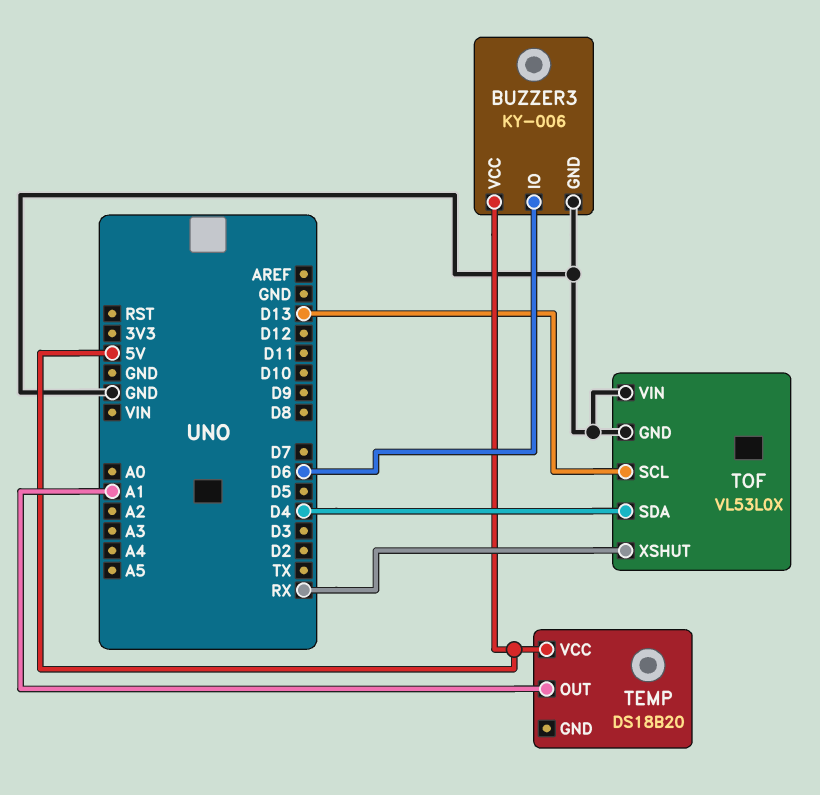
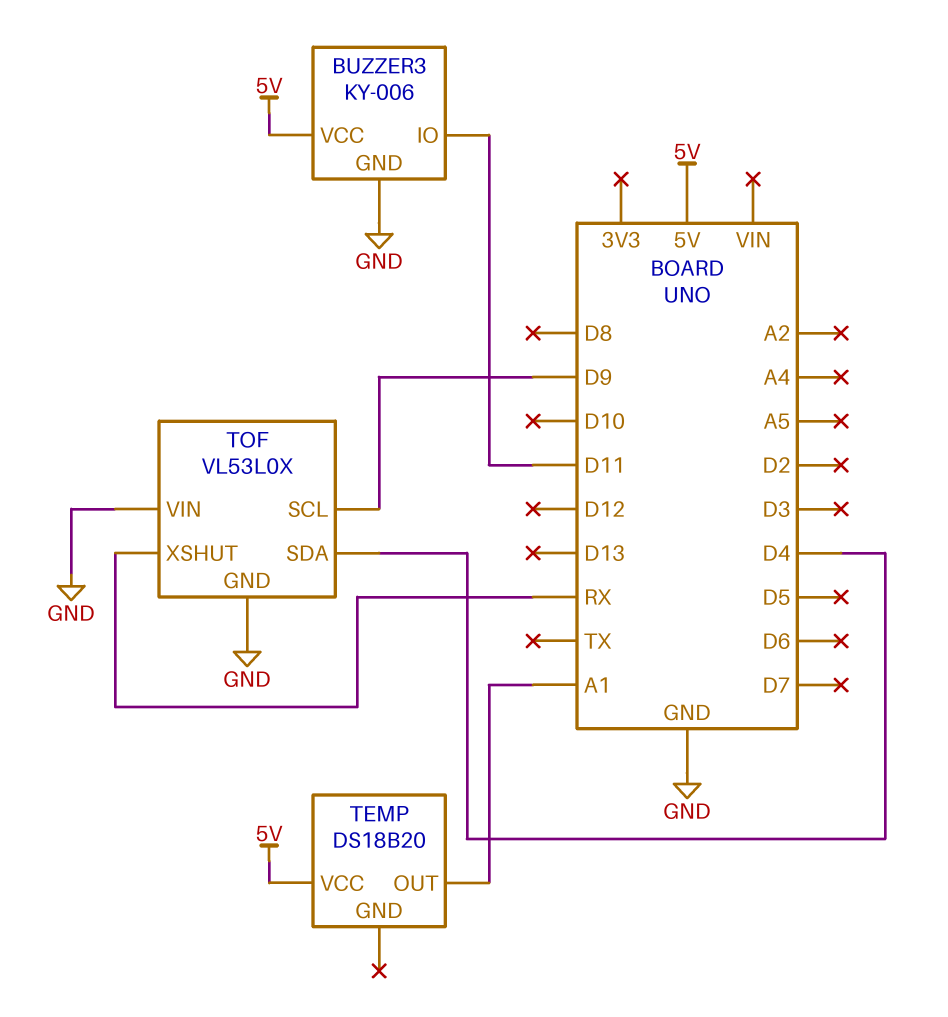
BUZZER3 pin IO: D6 -> D11
TOF pin SCL: D13 -> D9

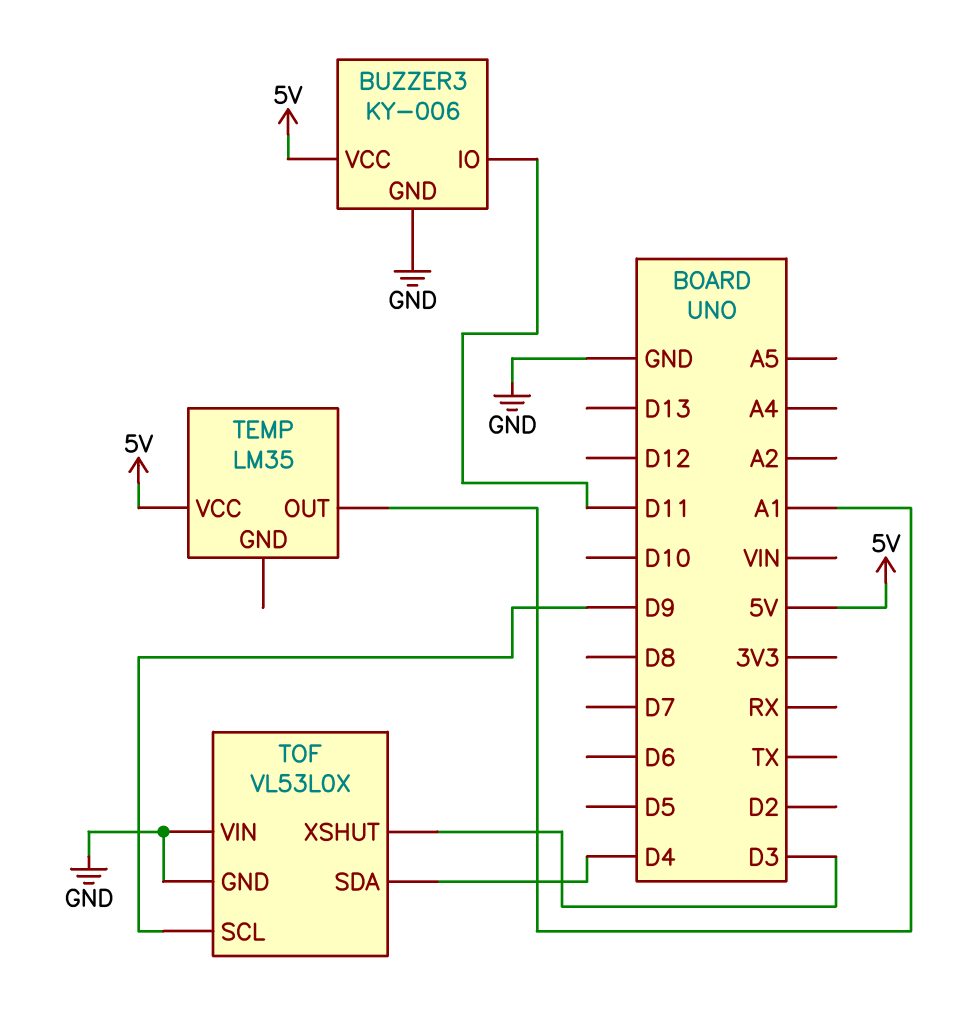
TEMP: DS18B20 -> LM35
TOF pin XSHUT: RX -> D3

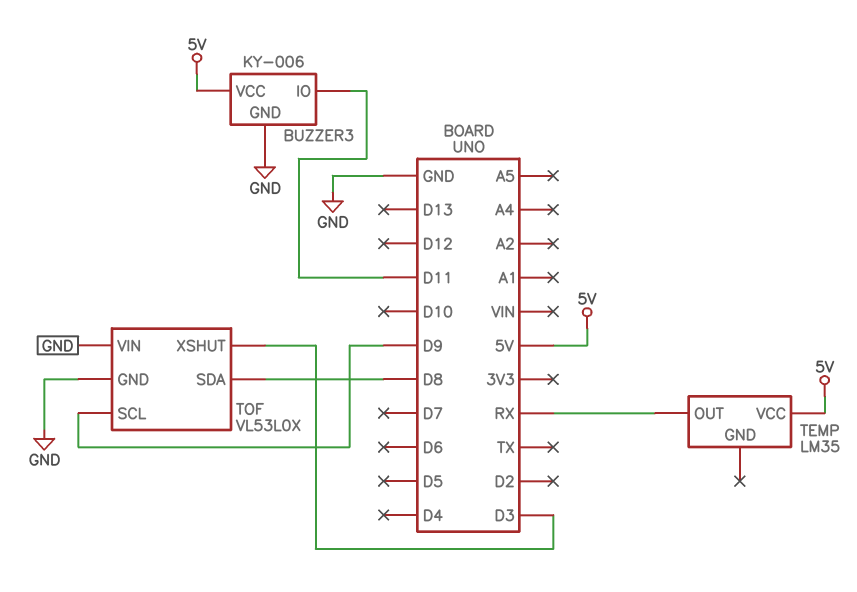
TEMP pin OUT: A1 -> RX
TOF pin SDA: D4 -> D8

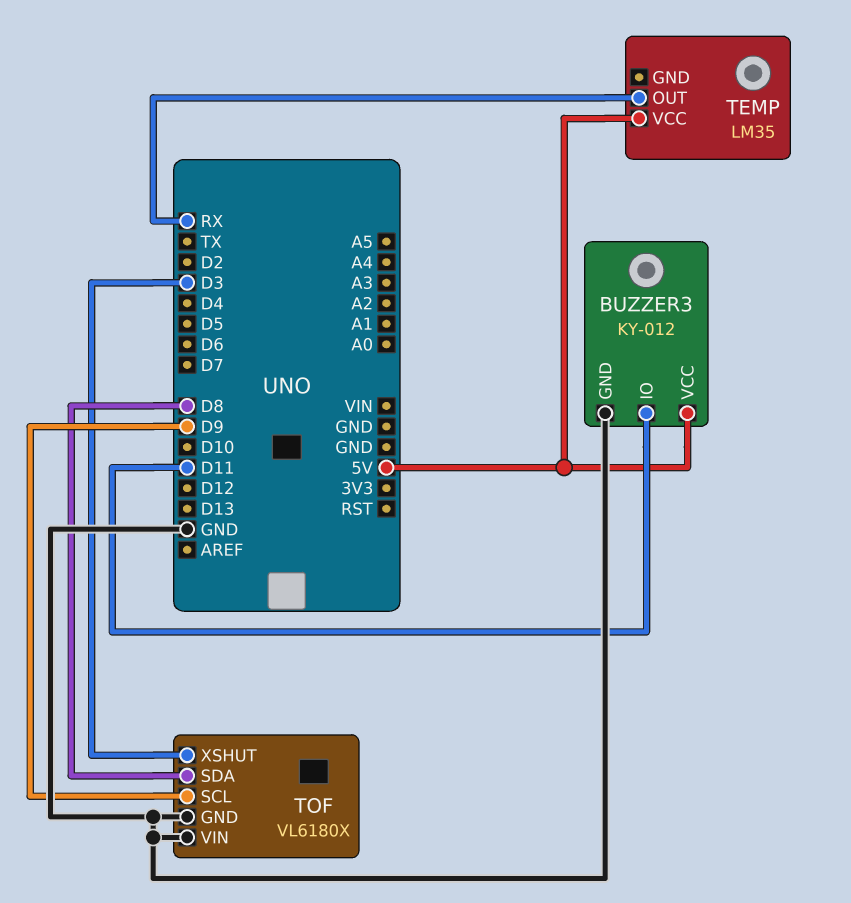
BUZZER3: KY-006 -> KY-012
TOF: VL53L0X -> VL6180X

